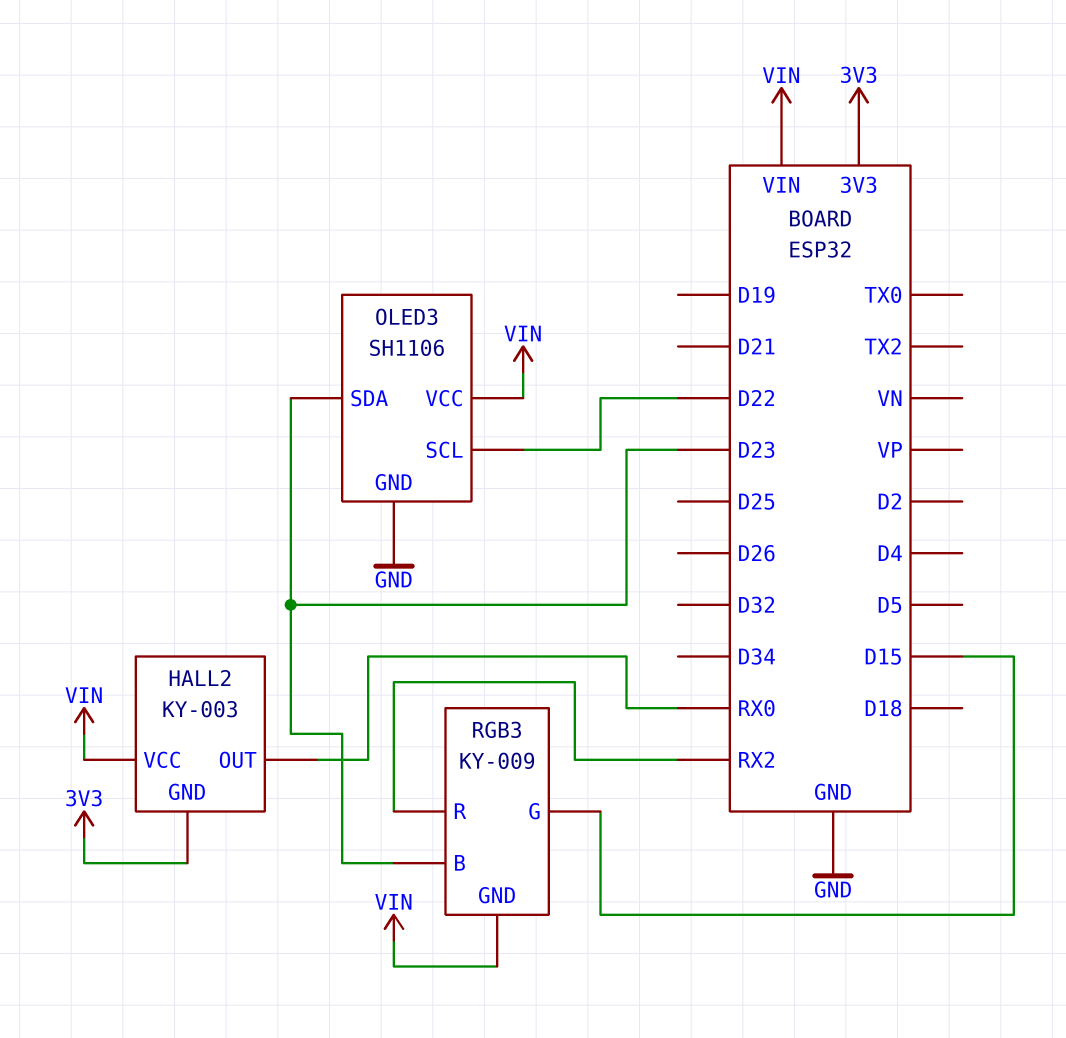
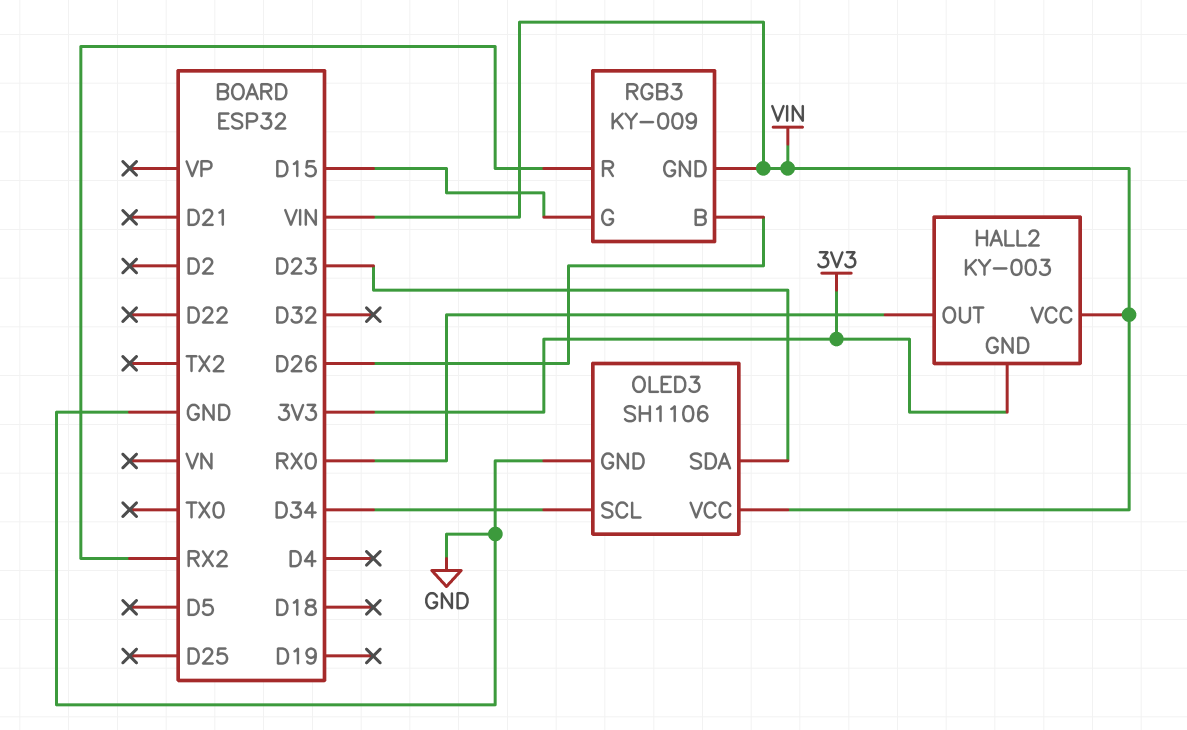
OLED3 pin SCL: D22 -> D34
RGB3 pin B: D23 -> D26

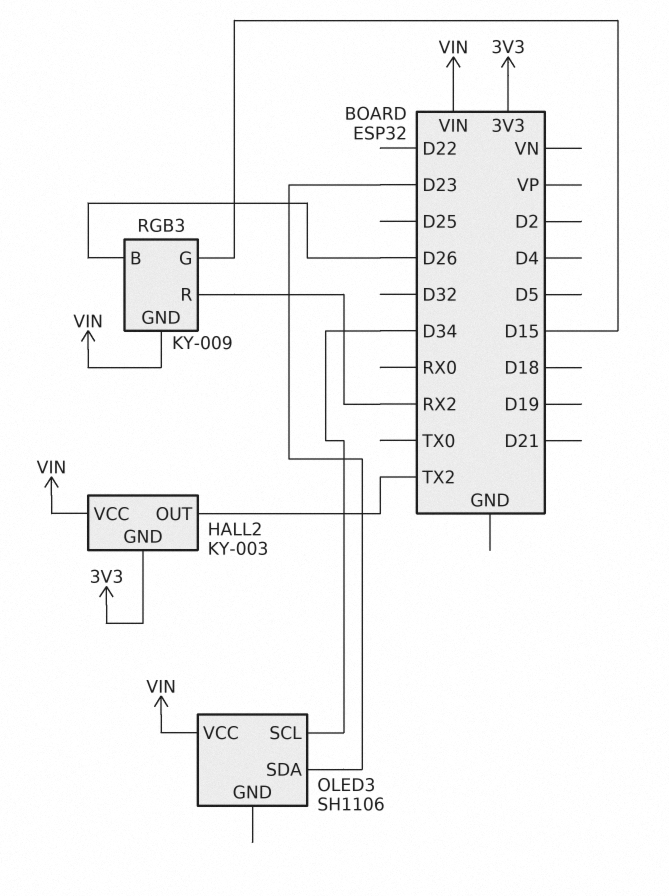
HALL2 pin OUT: RX0 -> TX2
OLED3 pin GND: GND -> none

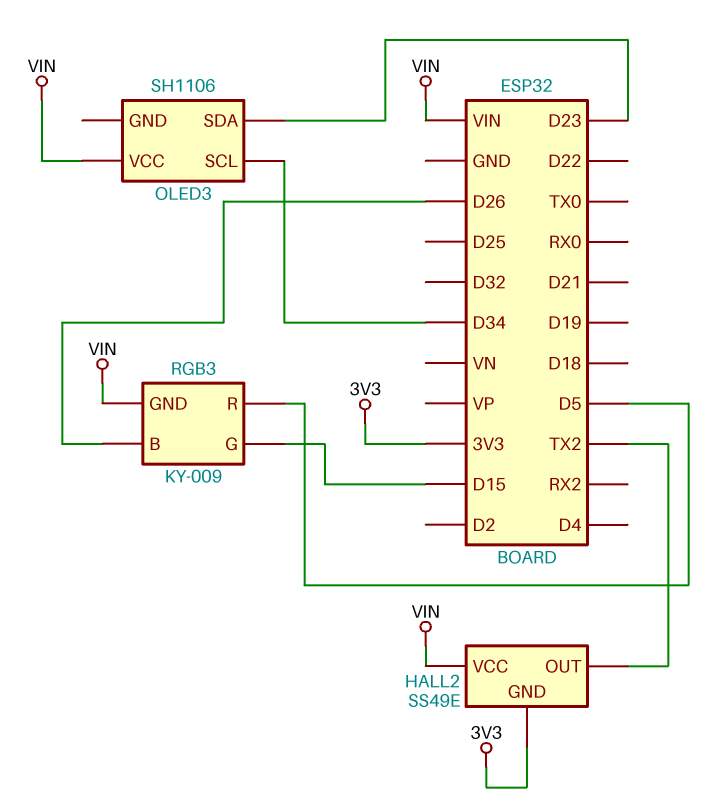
HALL2: KY-003 -> SS49E
RGB3 pin R: RX2 -> D5

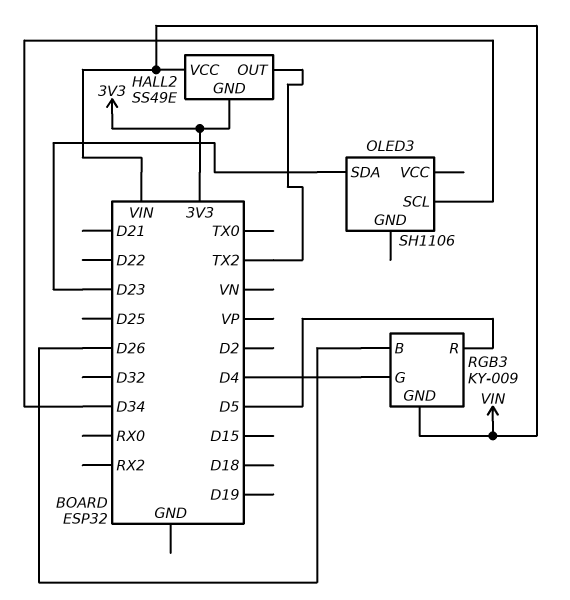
OLED3 pin VCC: VIN -> none
RGB3 pin G: D15 -> D4

